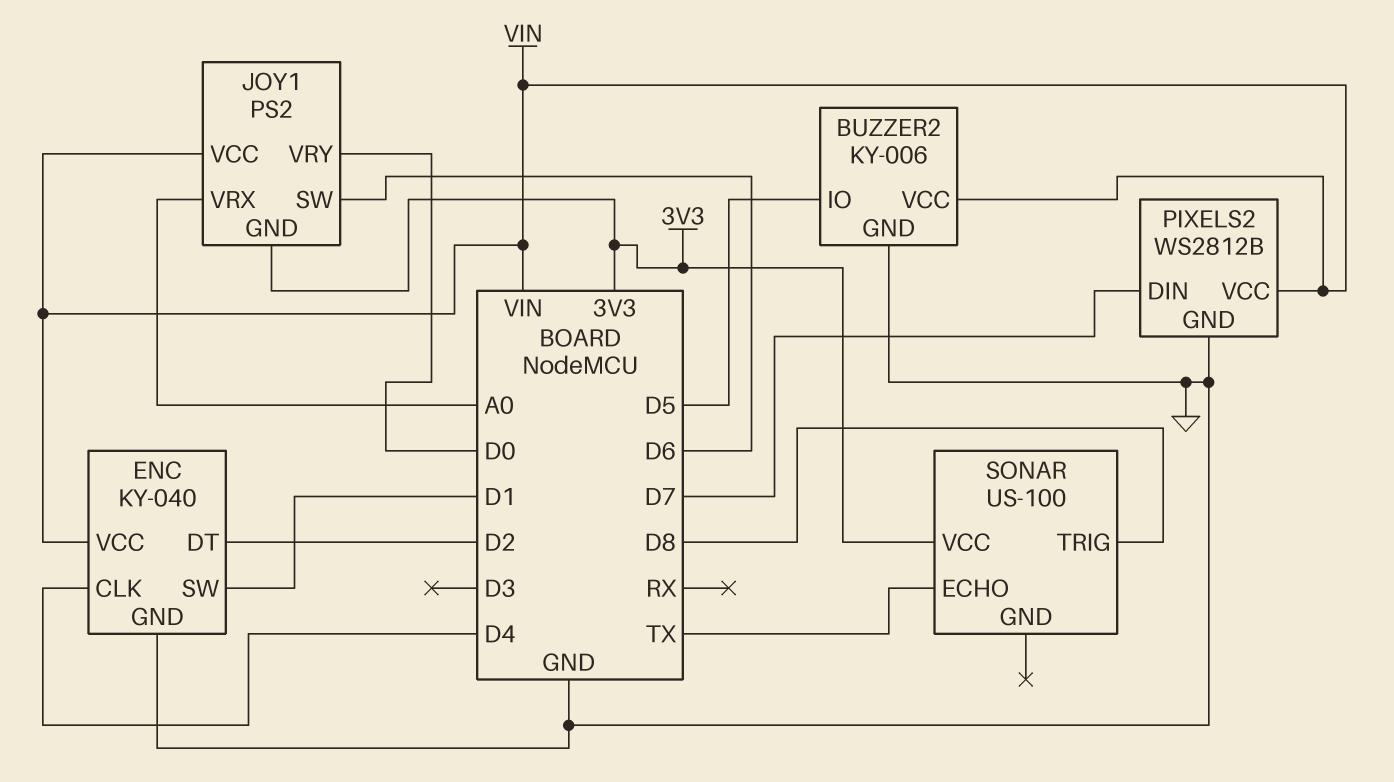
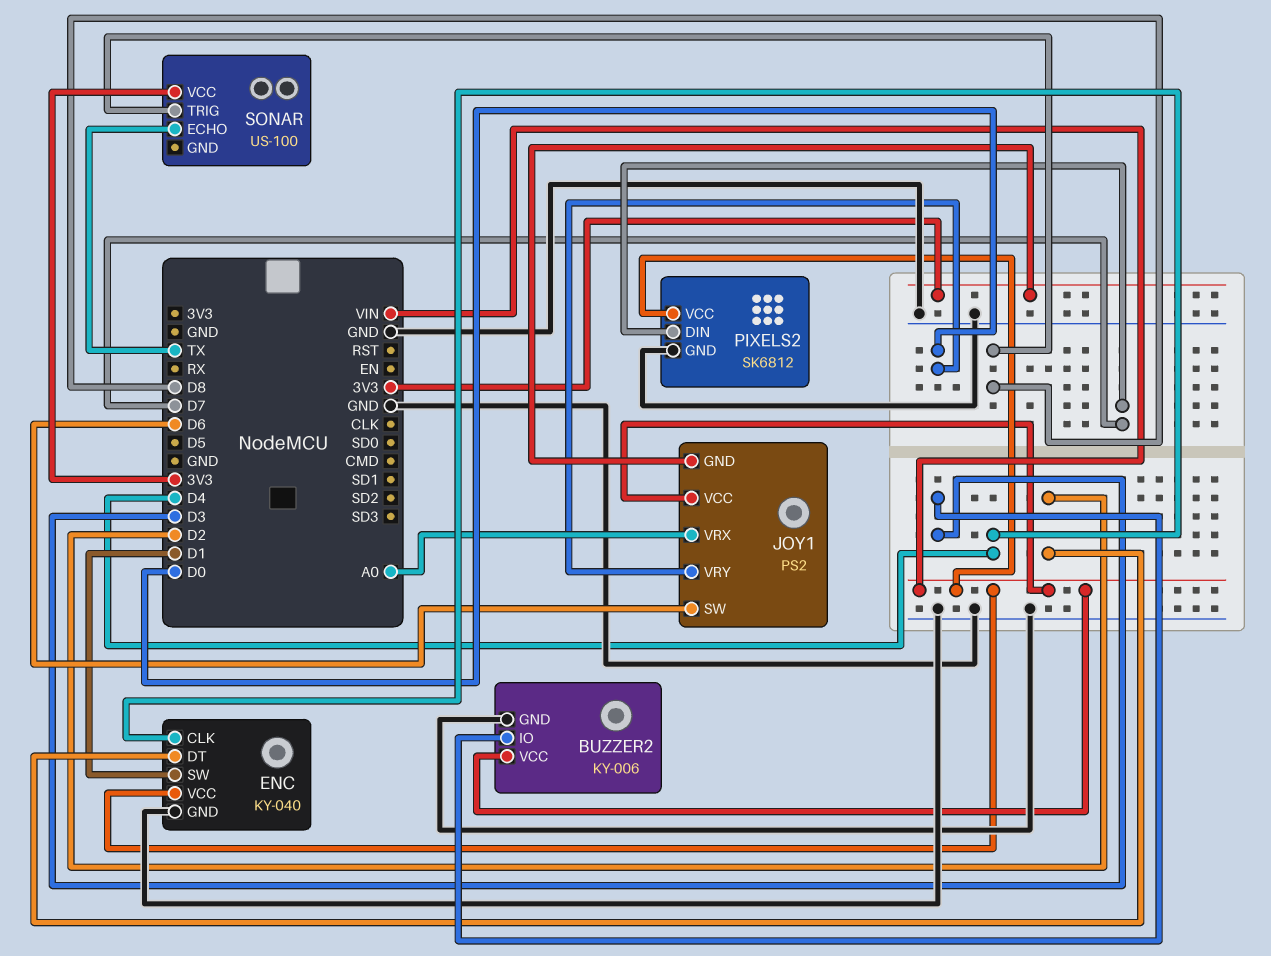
BUZZER2 pin IO: D5 -> D3
PIXELS2: WS2812B -> SK6812

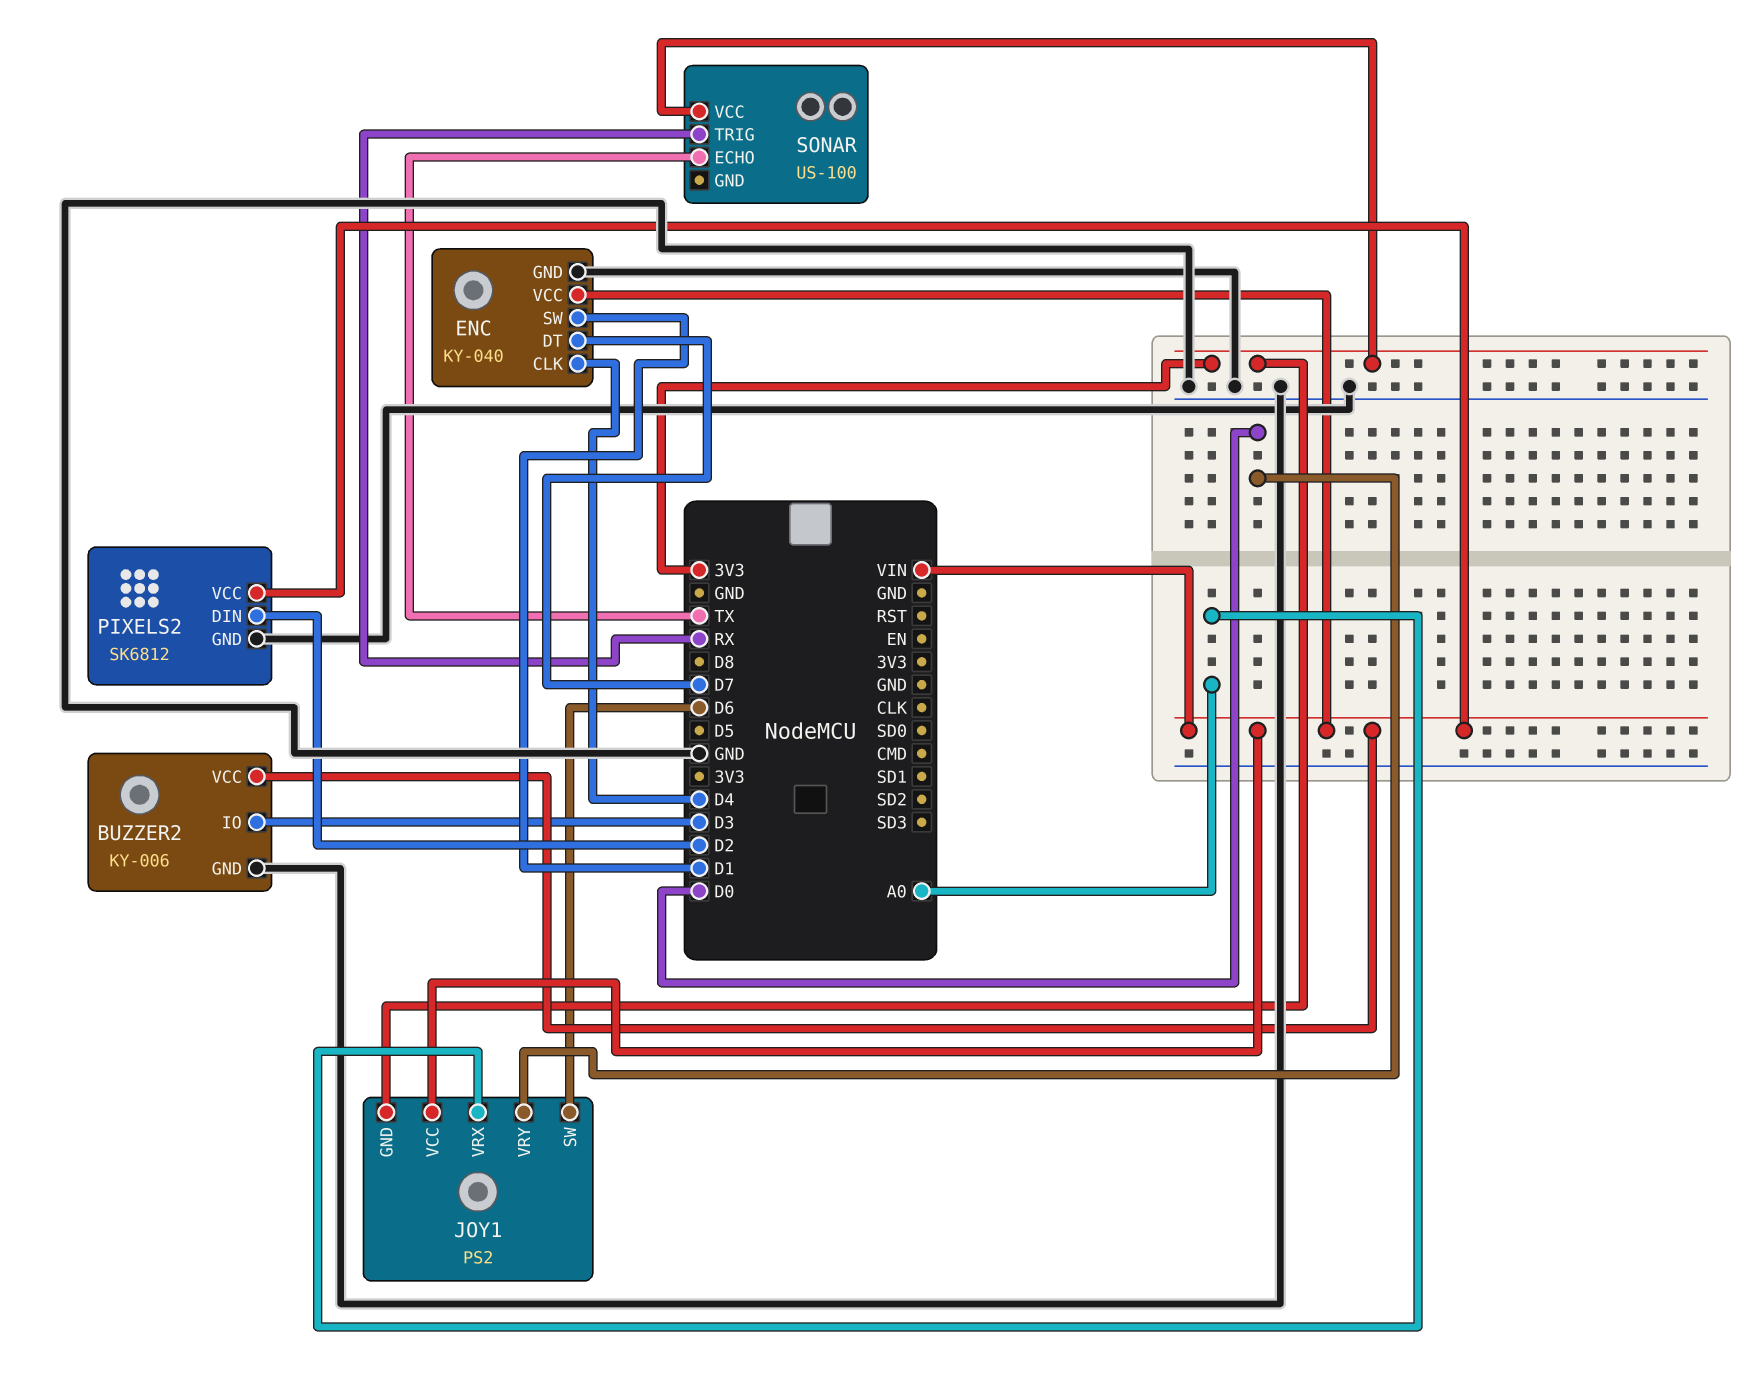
ENC pin DT: D2 -> D7
PIXELS2 pin DIN: D7 -> D2
SONAR pin TRIG: D8 -> RX

